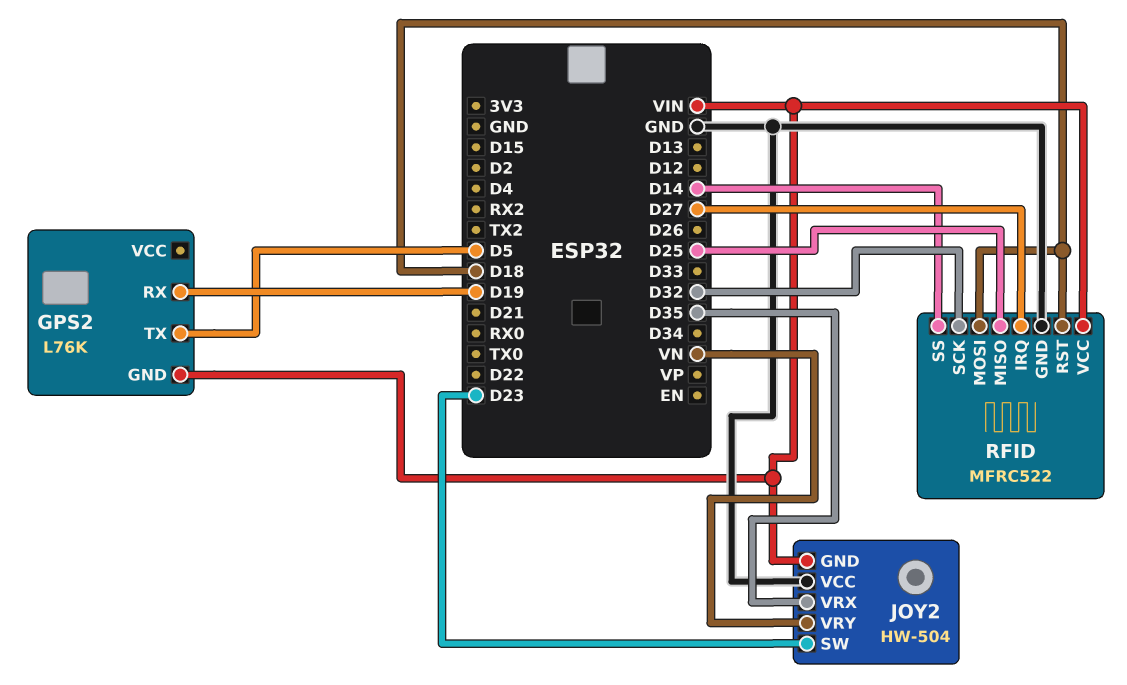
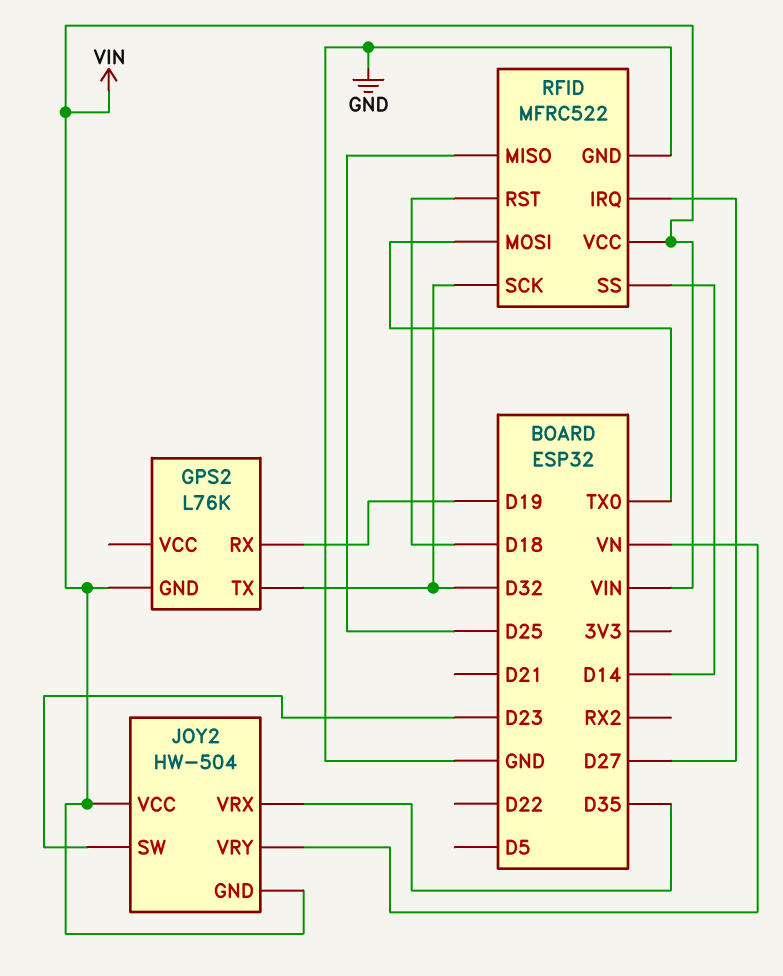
GPS2 pin TX: D5 -> D32
JOY2 pin VCC: GND -> VIN
RFID pin MOSI: D18 -> TX0

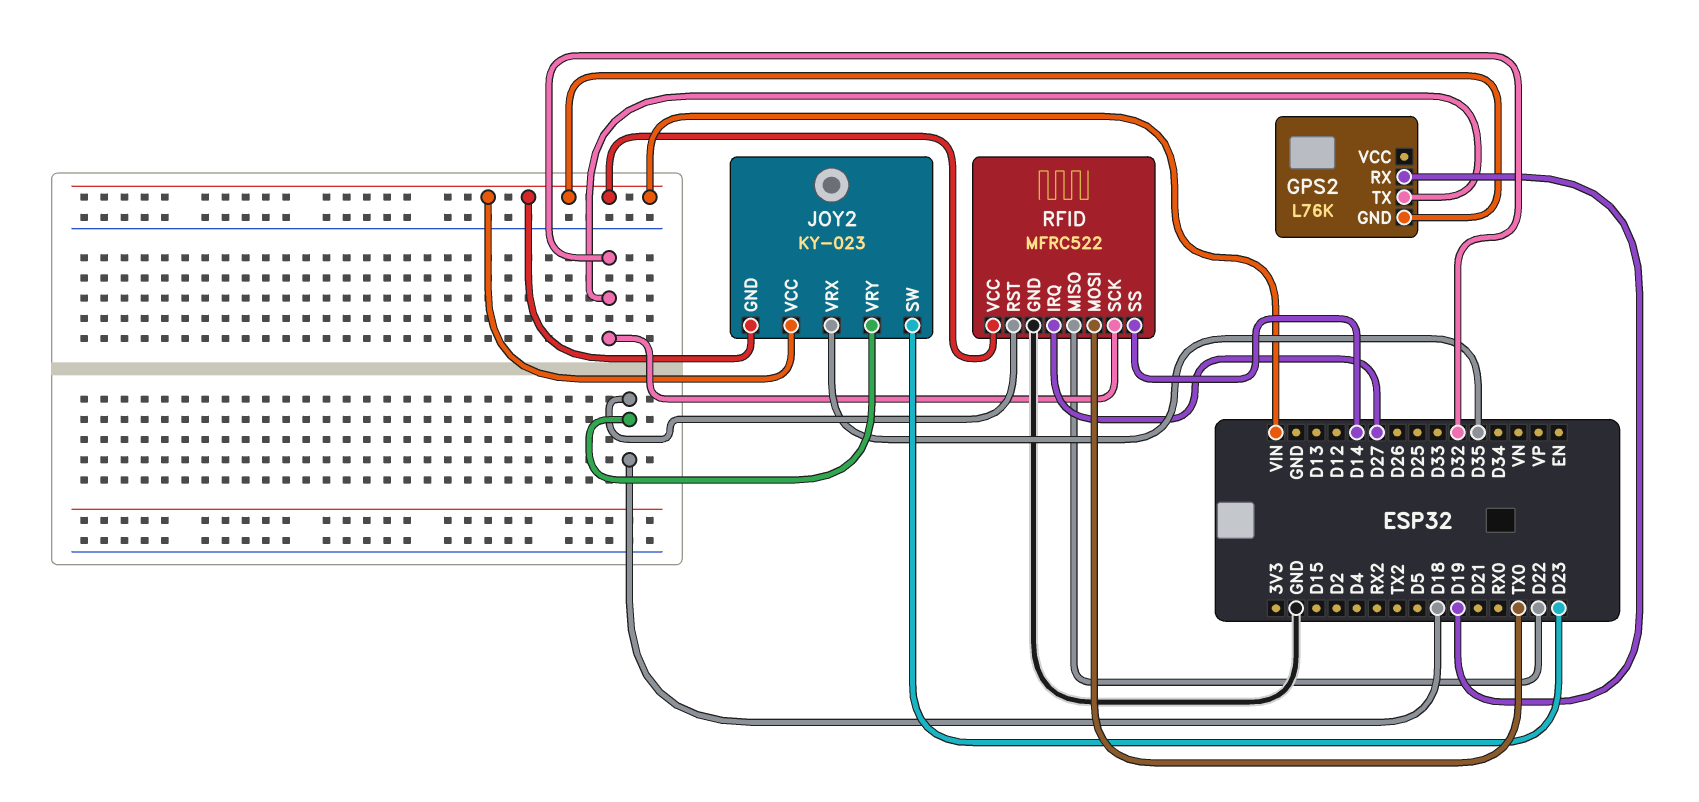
JOY2: HW-504 -> KY-023
JOY2 pin VRY: VN -> D18
RFID pin MISO: D25 -> D22

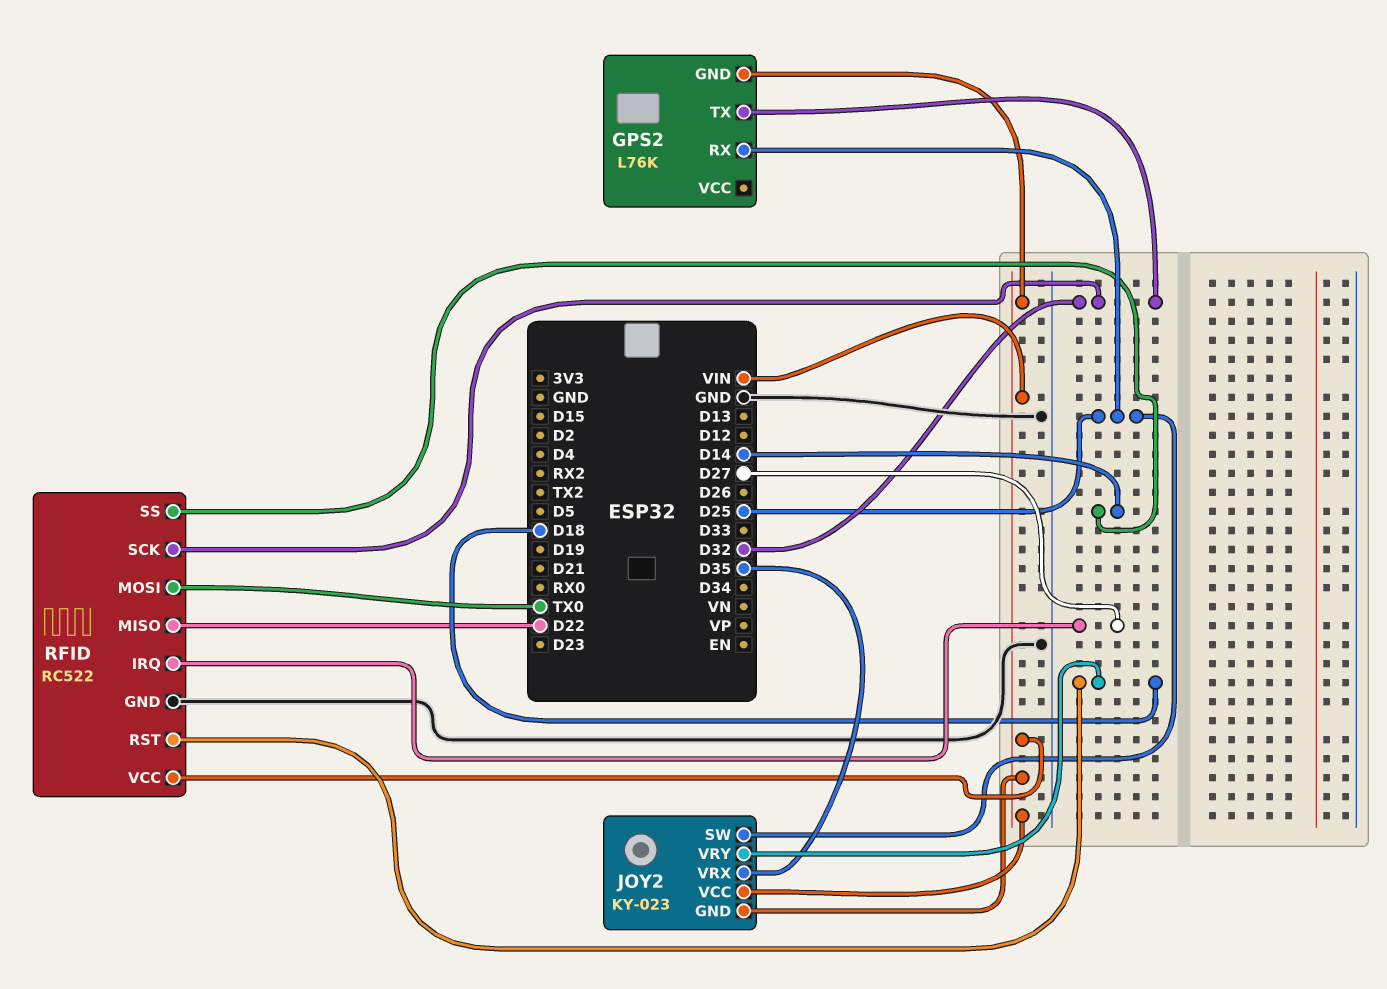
GPS2 pin RX: D19 -> D25
JOY2 pin SW: D23 -> D25
RFID: MFRC522 -> RC522

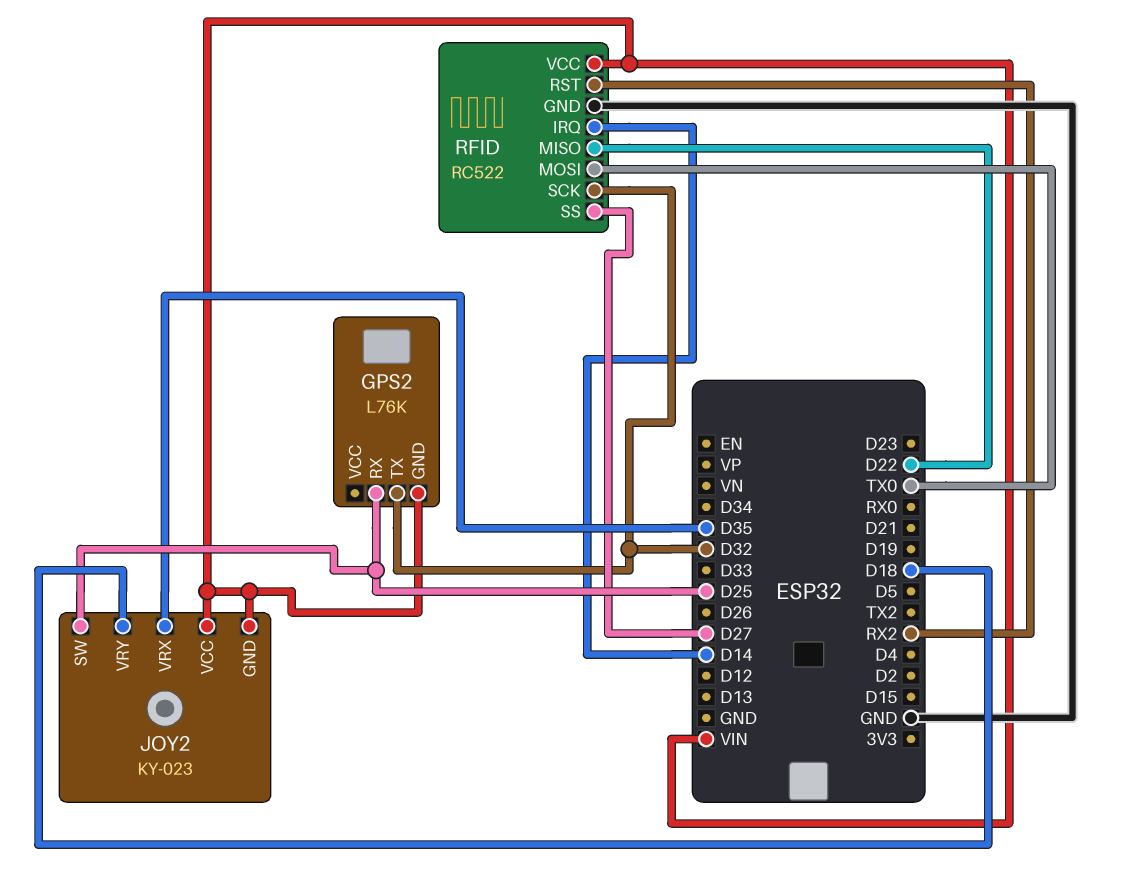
RFID pin IRQ: D27 -> D14
RFID pin RST: D18 -> RX2
RFID pin SS: D14 -> D27

